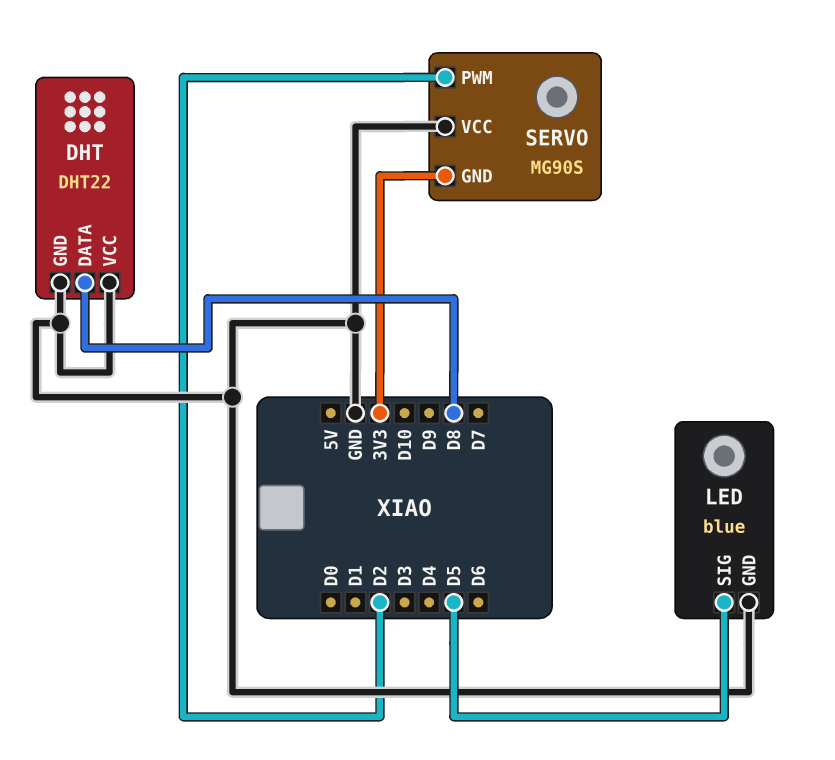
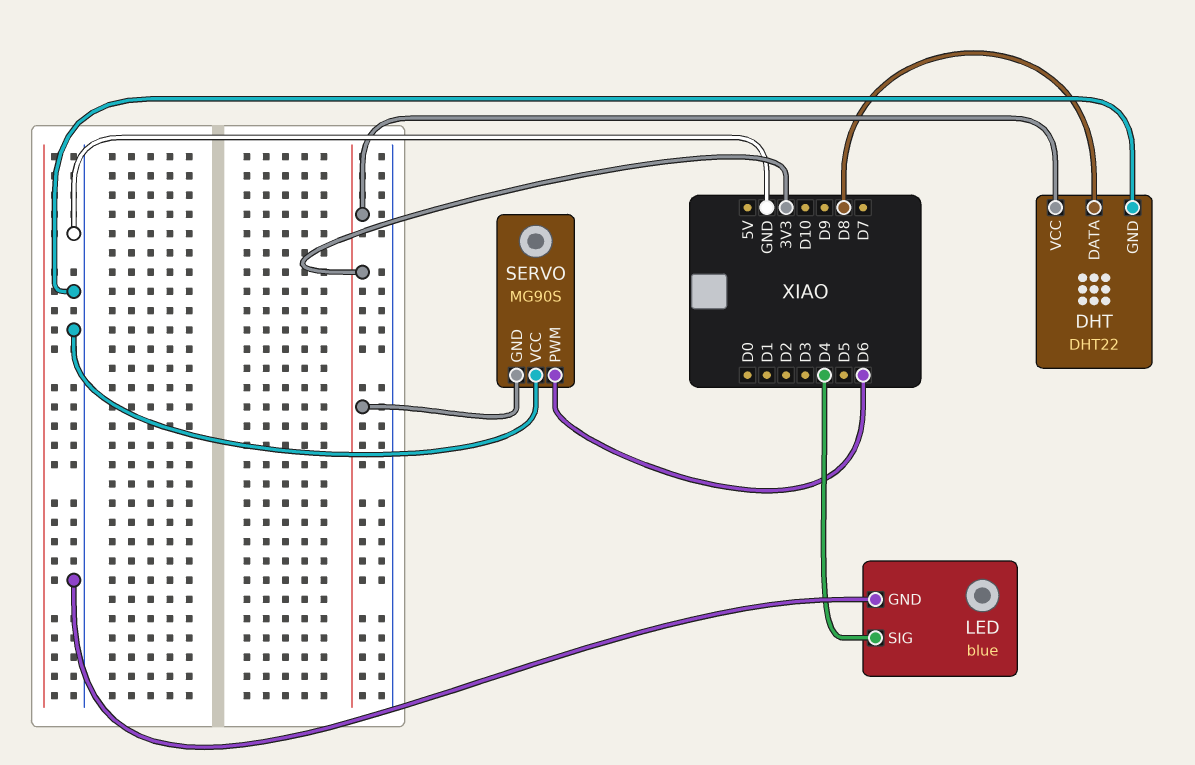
DHT pin VCC: GND -> 3V3
LED pin SIG: D5 -> D4
SERVO pin PWM: D2 -> D6

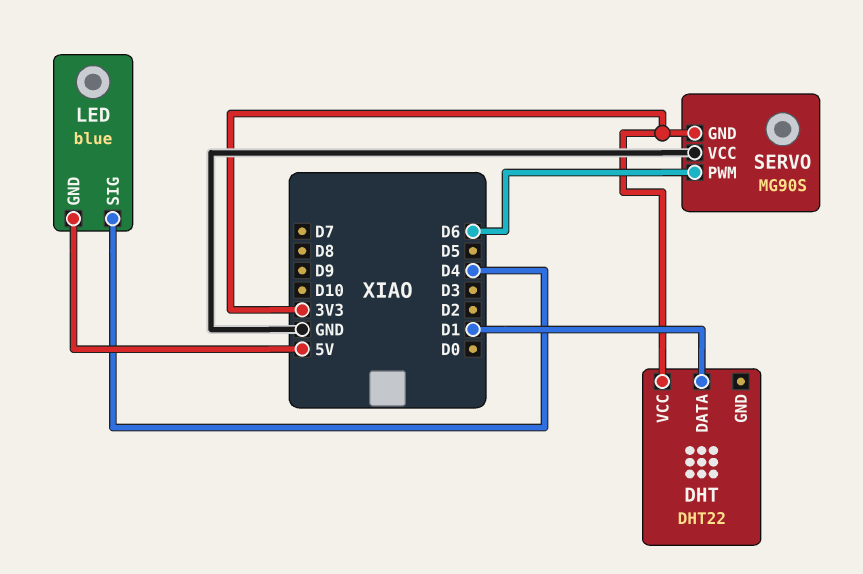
DHT pin DATA: D8 -> D1
DHT pin GND: GND -> none
LED pin GND: GND -> 5V

